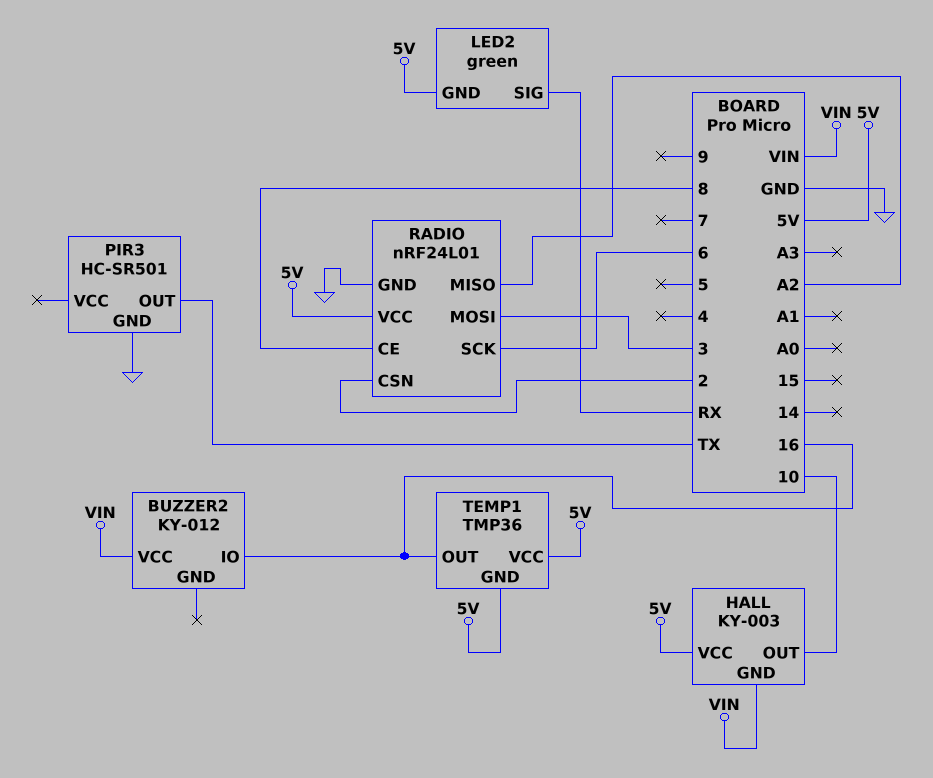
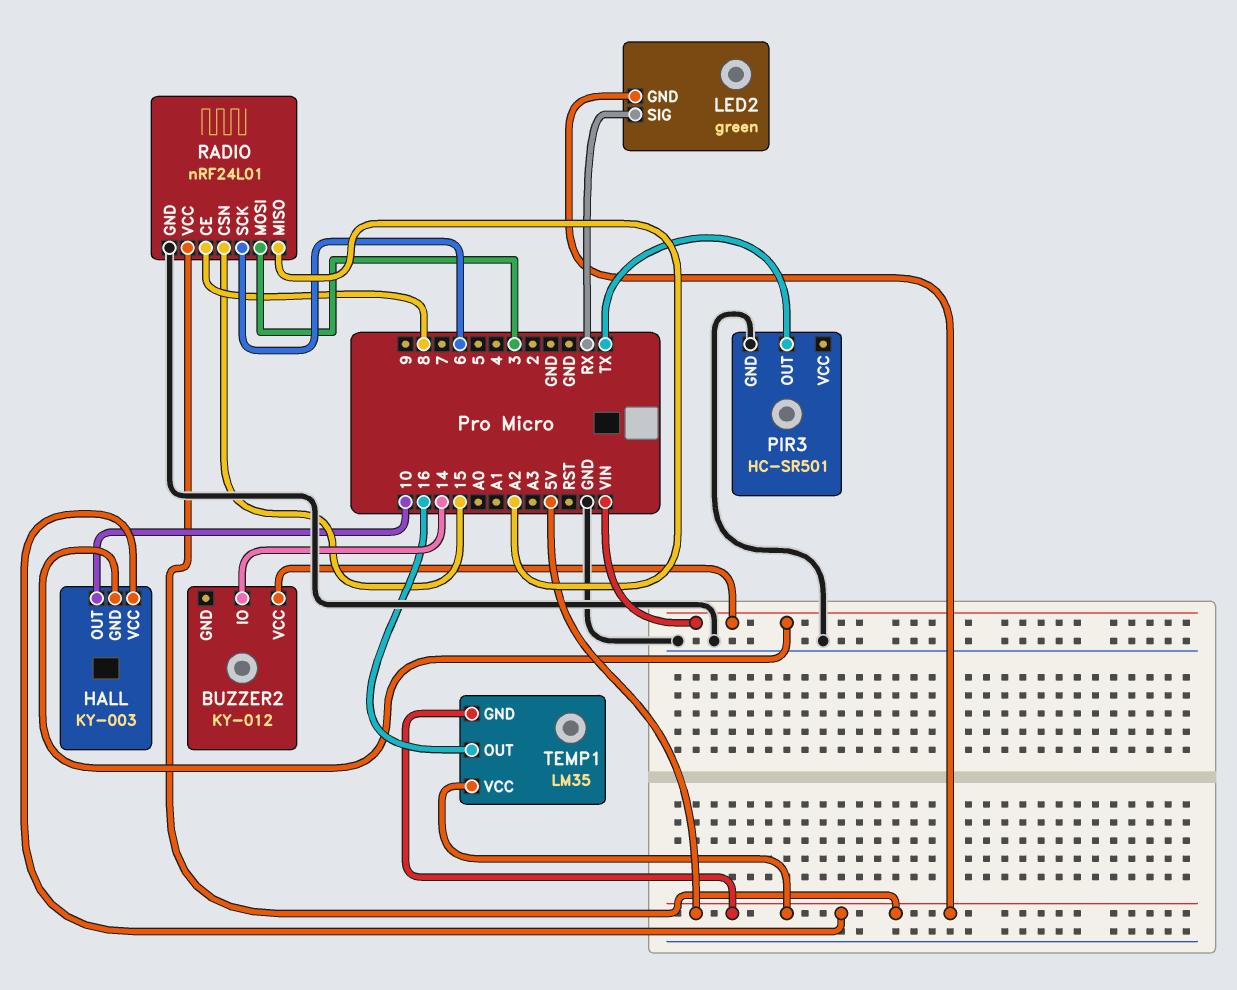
BUZZER2 pin IO: 16 -> 14
RADIO pin CSN: 2 -> 15
TEMP1: TMP36 -> LM35

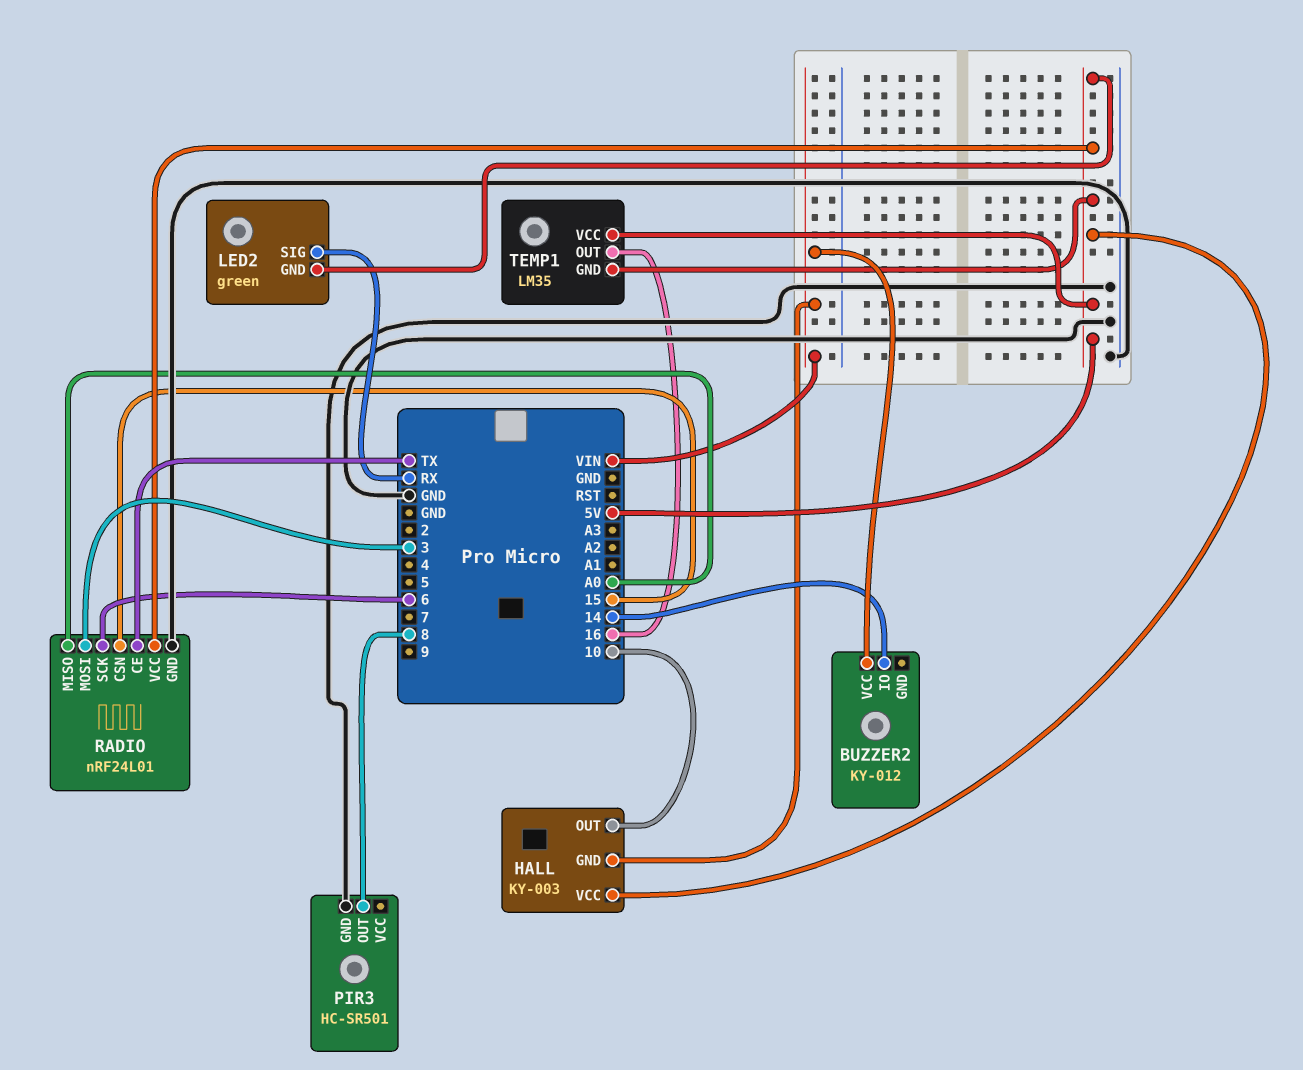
PIR3 pin OUT: TX -> 8
RADIO pin CE: 8 -> TX
RADIO pin MISO: A2 -> A0

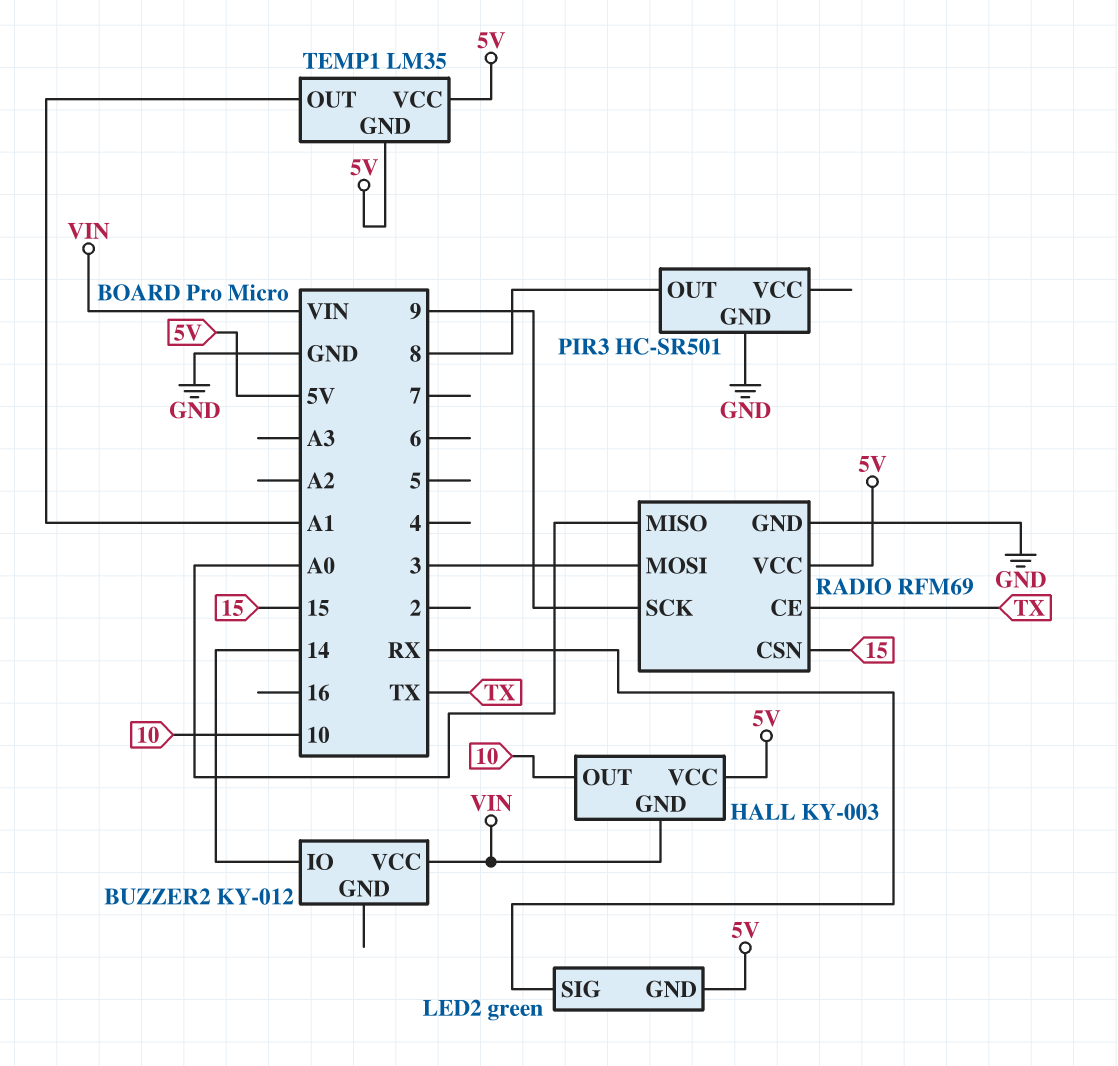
RADIO: nRF24L01 -> RFM69
RADIO pin SCK: 6 -> 9
TEMP1 pin OUT: 16 -> A1

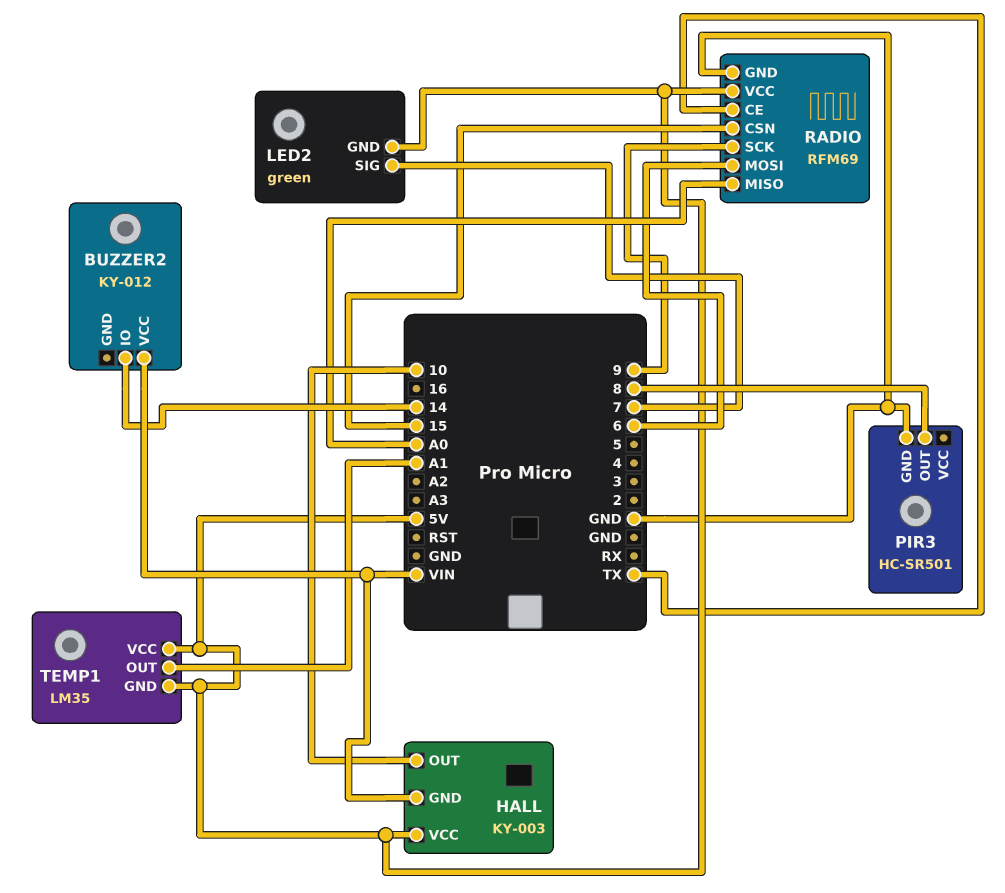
LED2 pin SIG: RX -> 7
RADIO pin MOSI: 3 -> 6

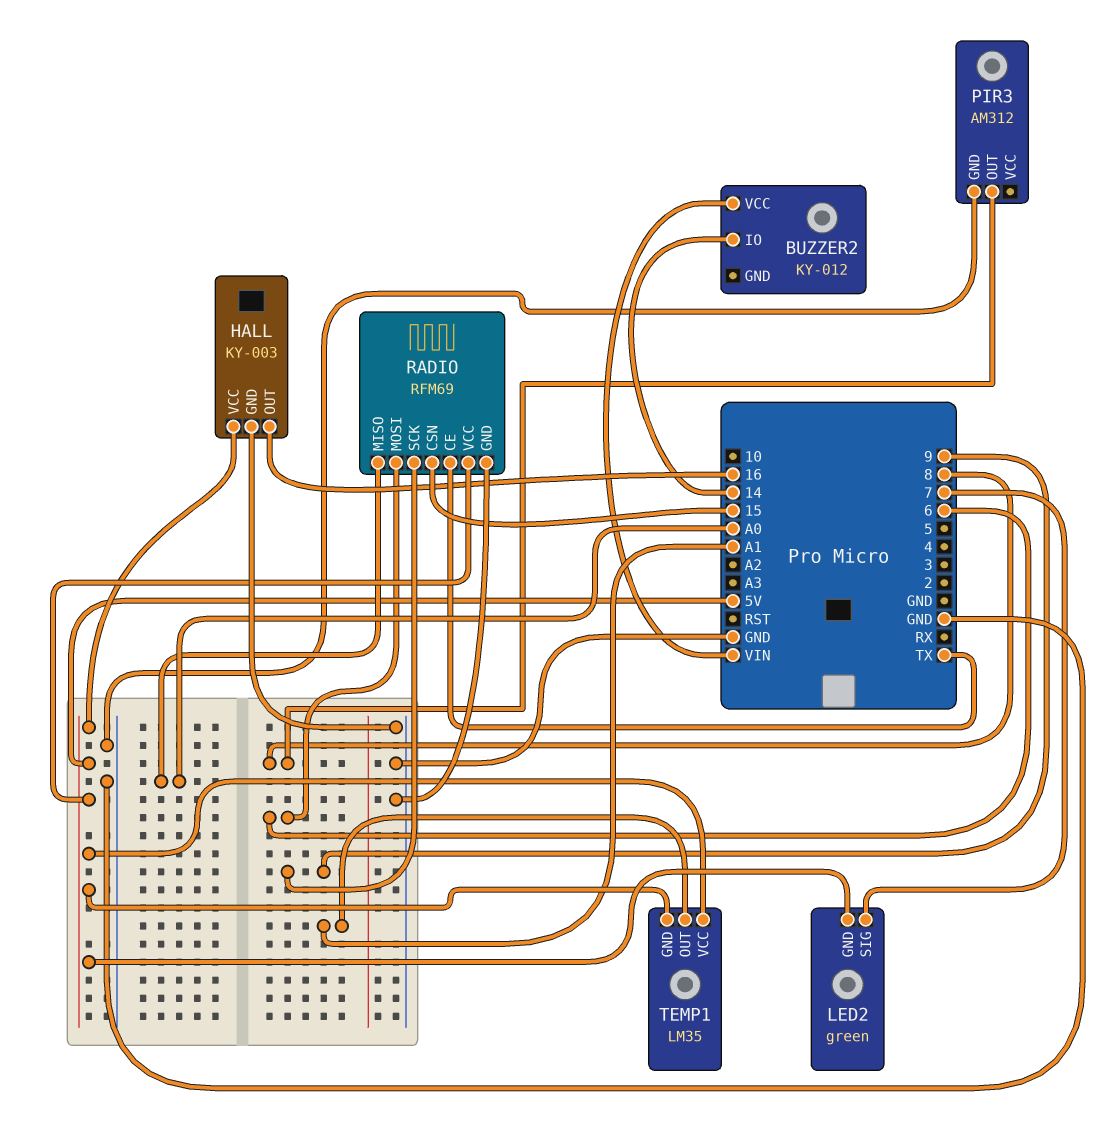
HALL pin GND: VIN -> GND
HALL pin OUT: 10 -> 16
PIR3: HC-SR501 -> AM312

